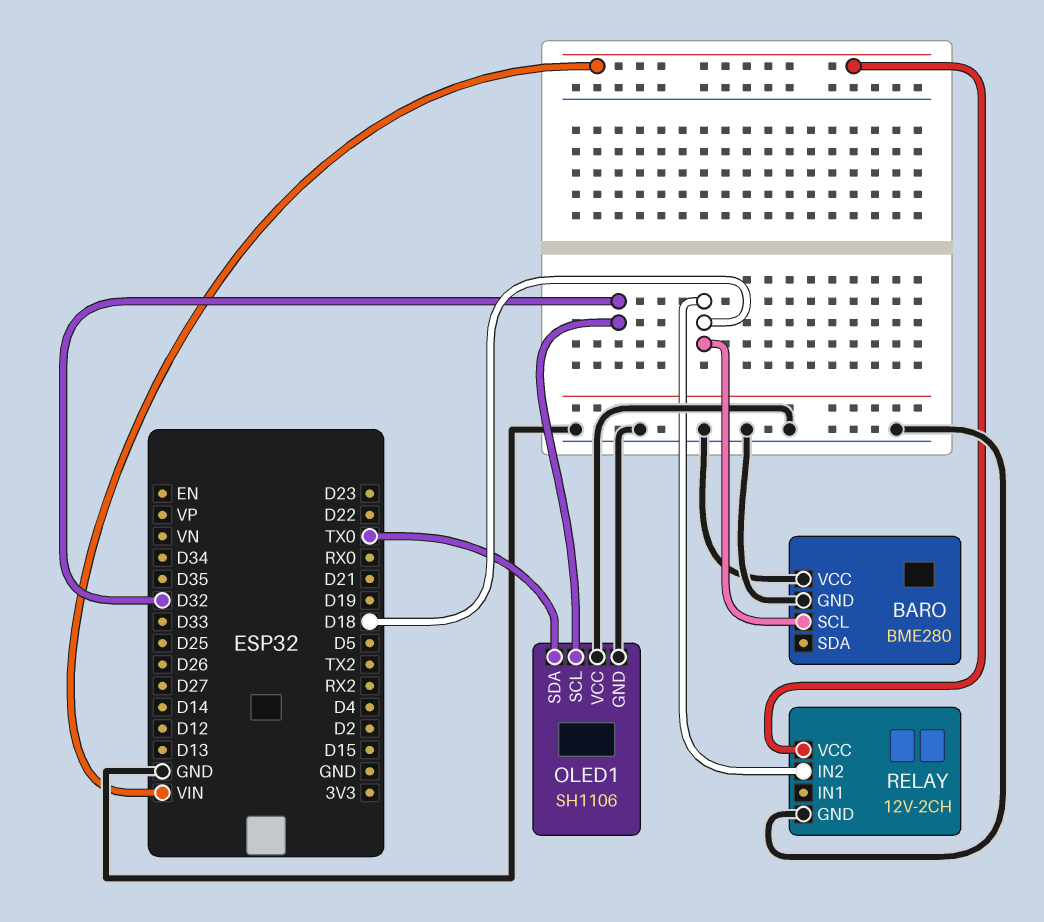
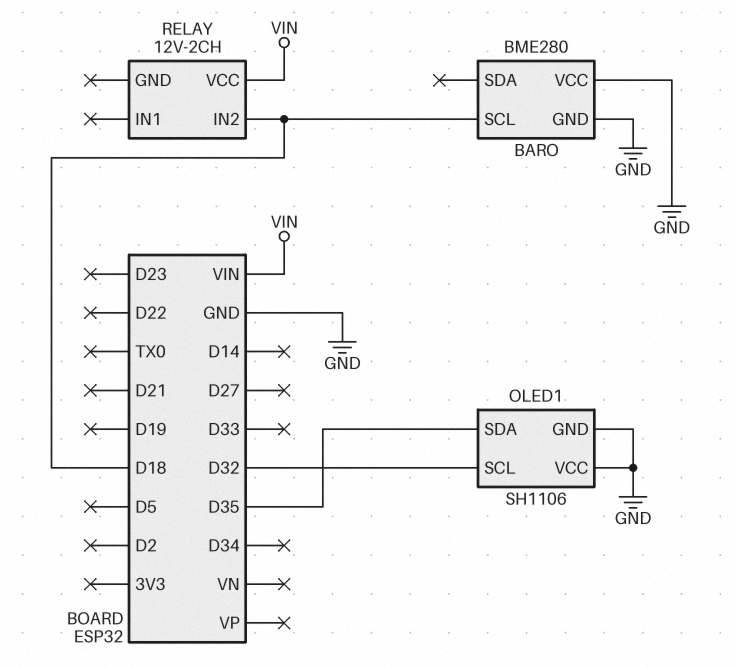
OLED1 pin SDA: TX0 -> D35
RELAY pin GND: GND -> none

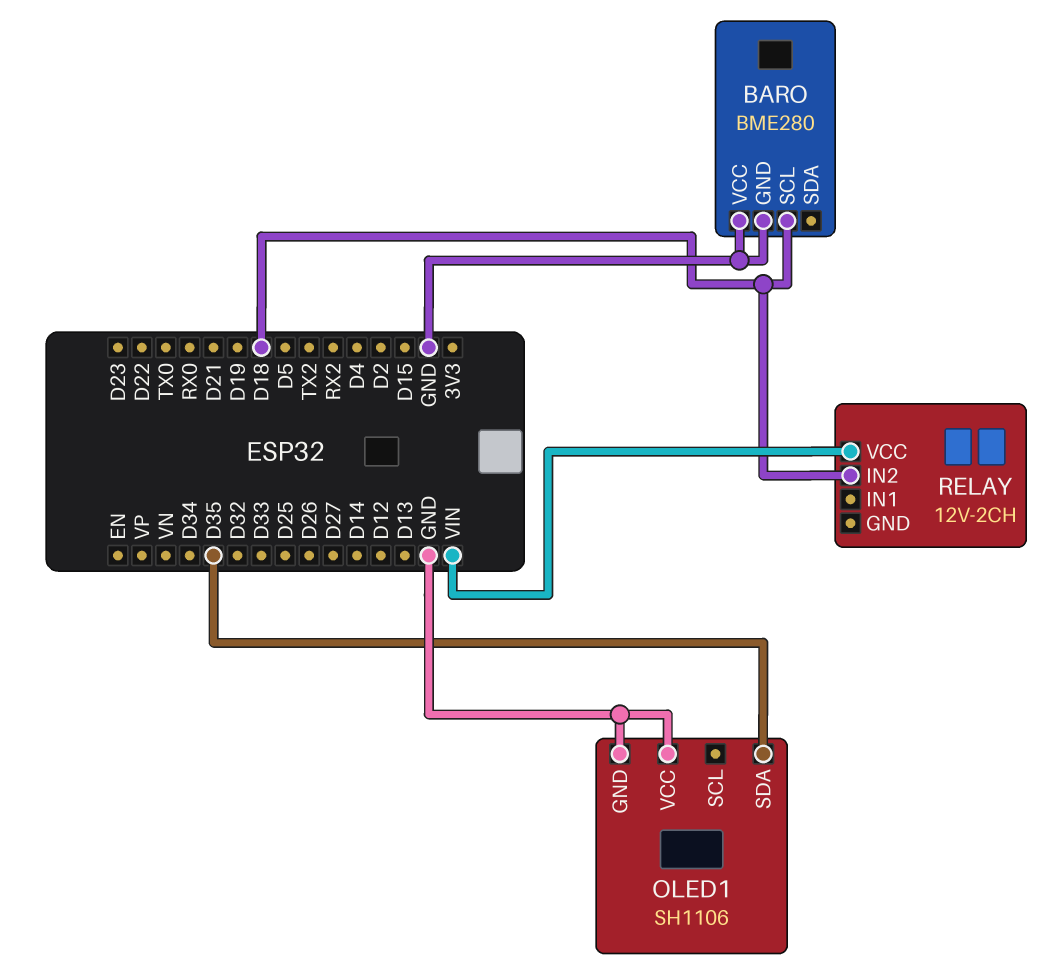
OLED1 pin SCL: D32 -> none

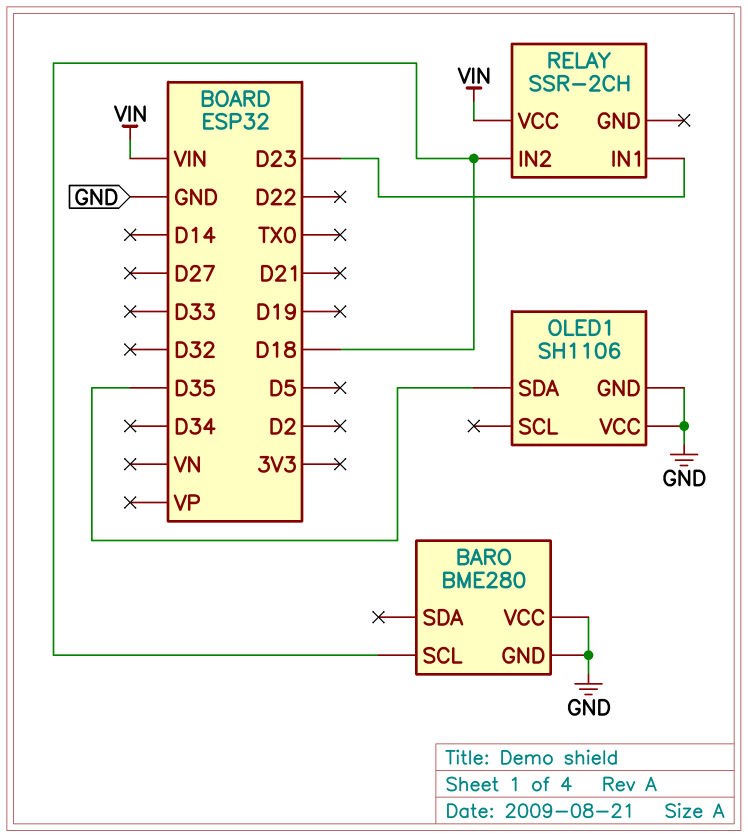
RELAY: 12V-2CH -> SSR-2CH
RELAY pin IN1: none -> D23

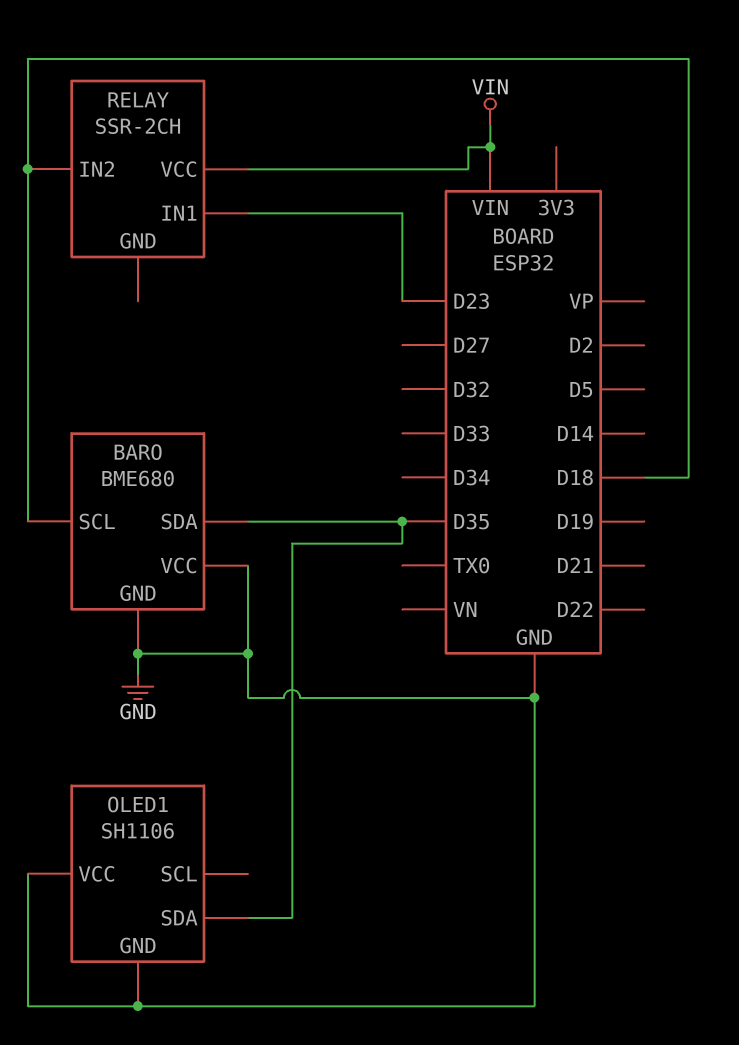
BARO: BME280 -> BME680
BARO pin SDA: none -> D35

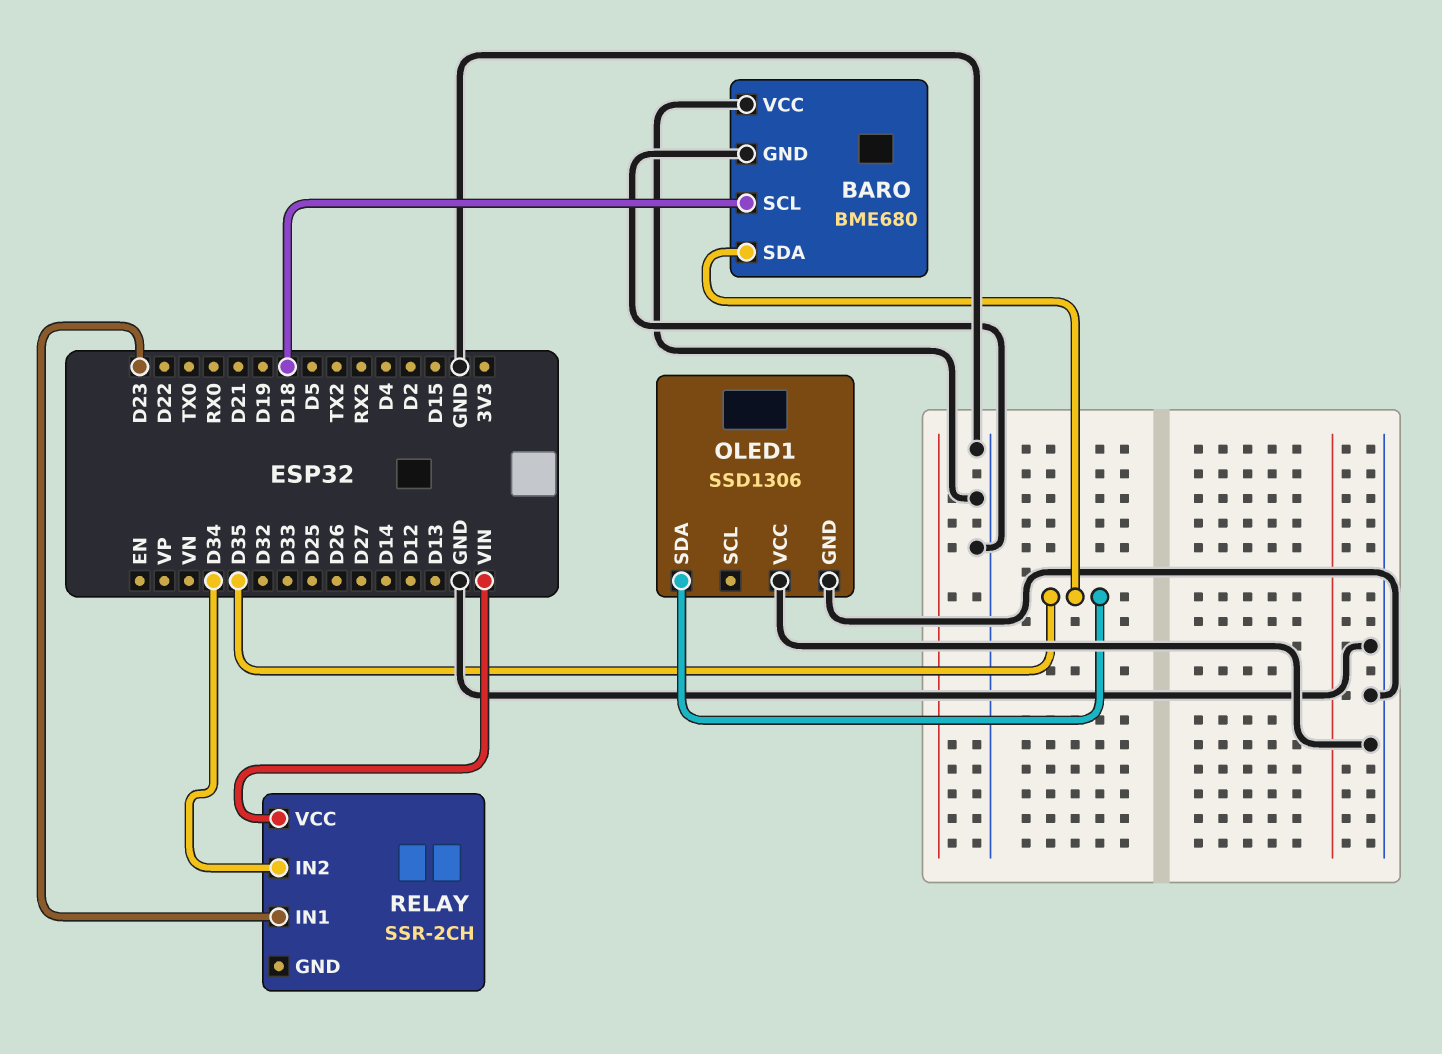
OLED1: SH1106 -> SSD1306
RELAY pin IN2: D18 -> D34

